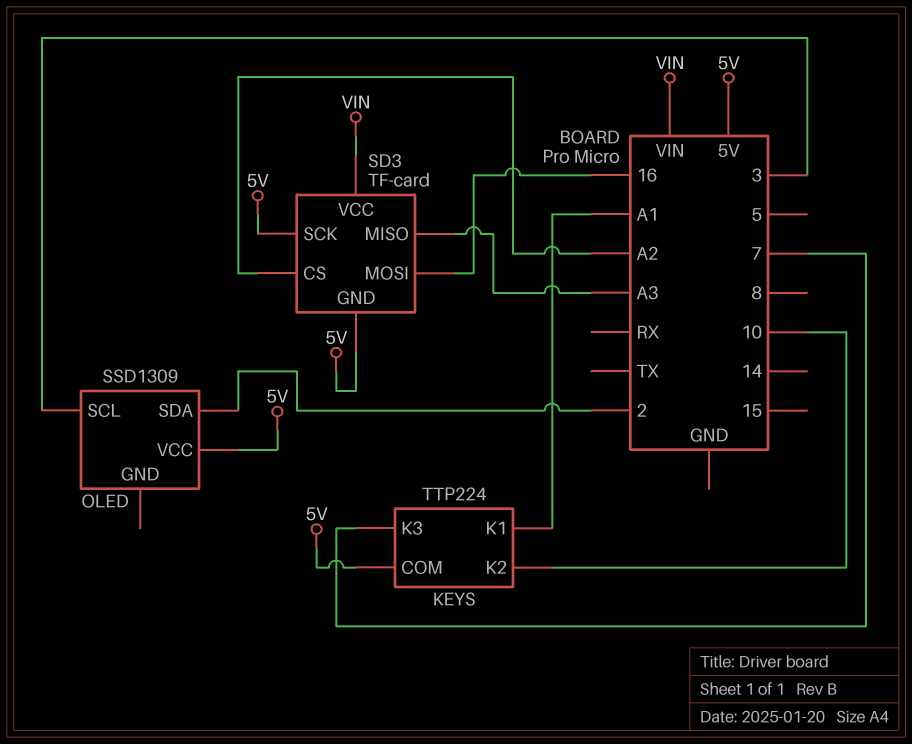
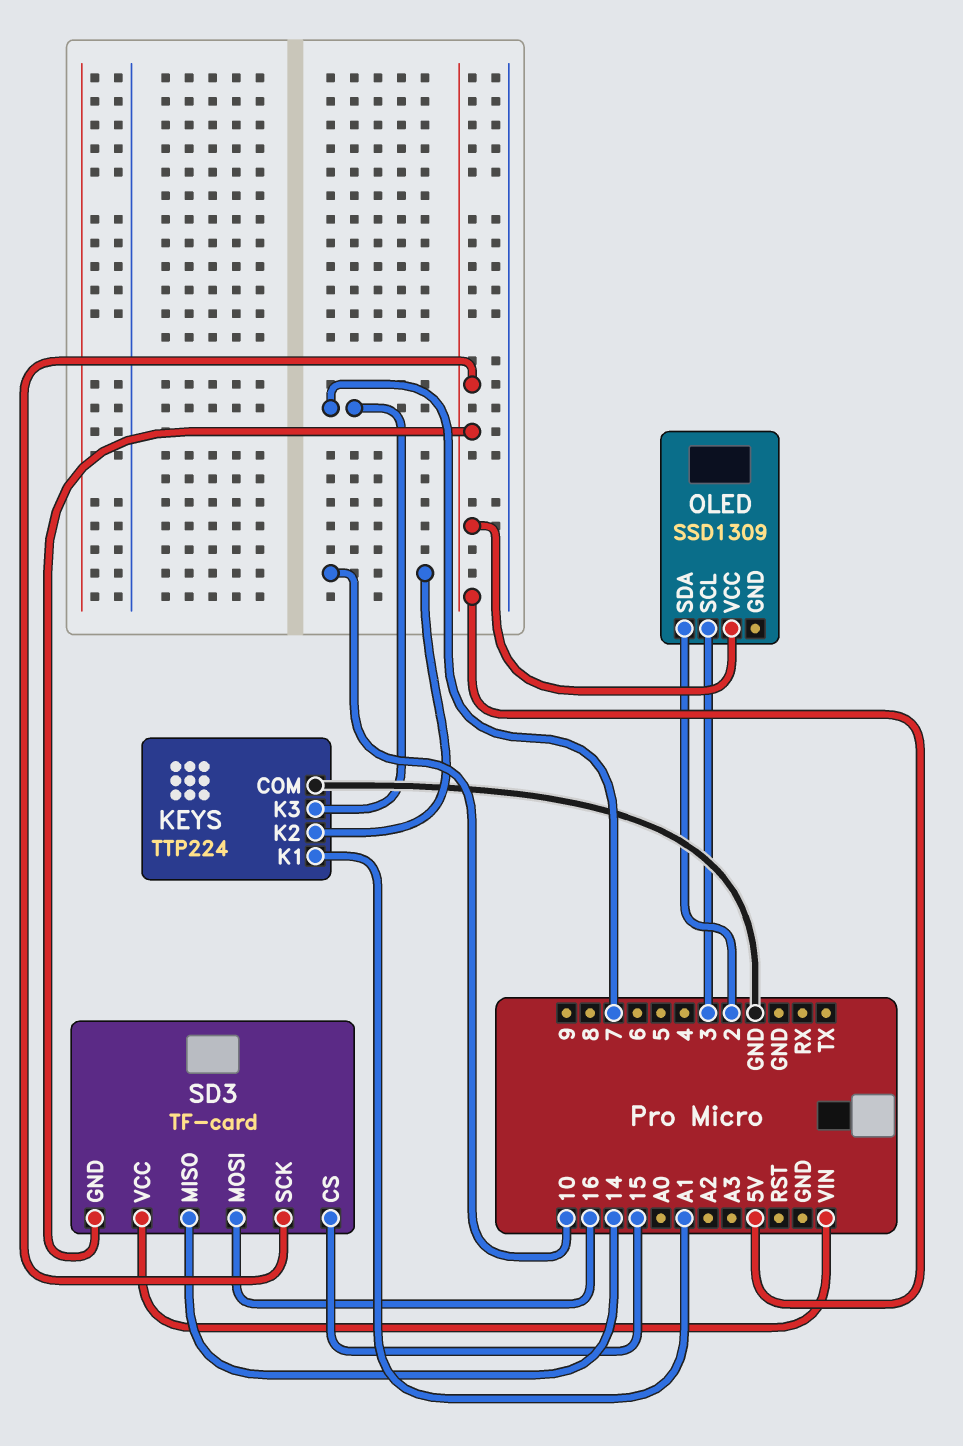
KEYS pin COM: 5V -> GND
SD3 pin CS: A2 -> 15
SD3 pin MISO: A3 -> 14

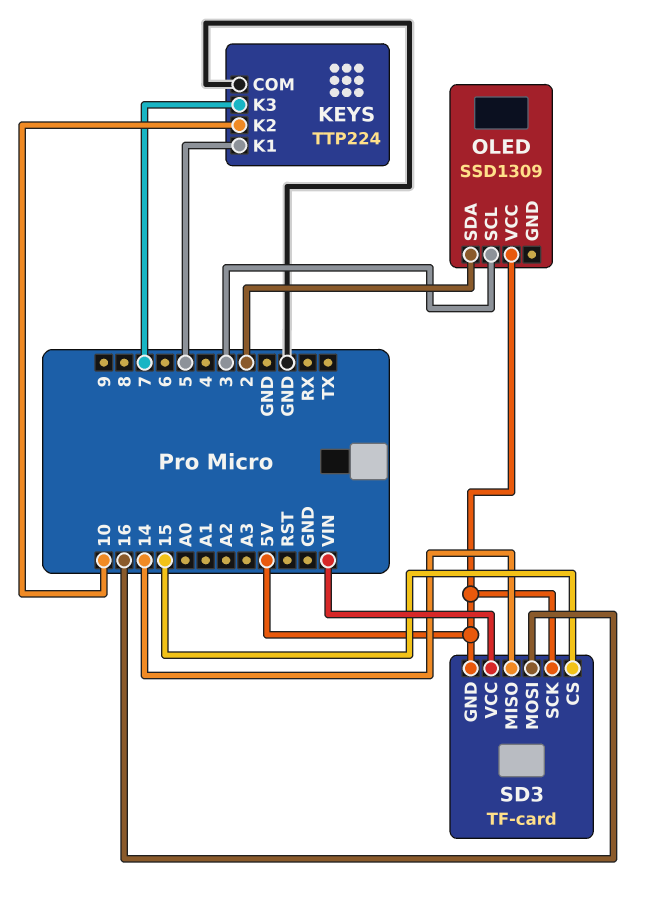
KEYS pin K1: A1 -> 5

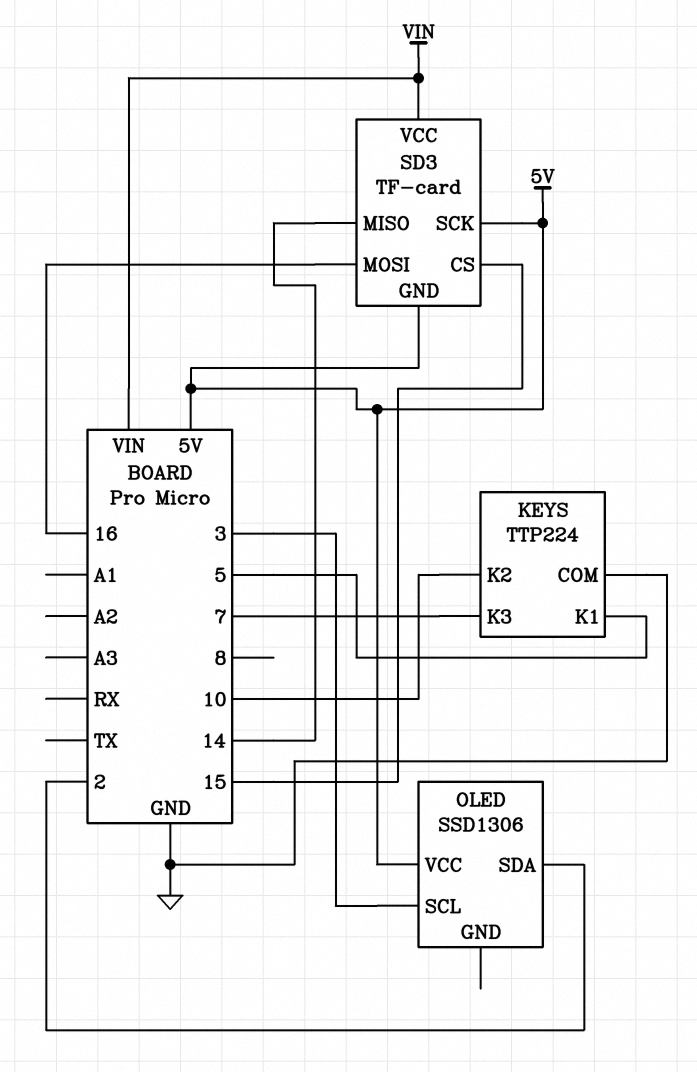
OLED: SSD1309 -> SSD1306

